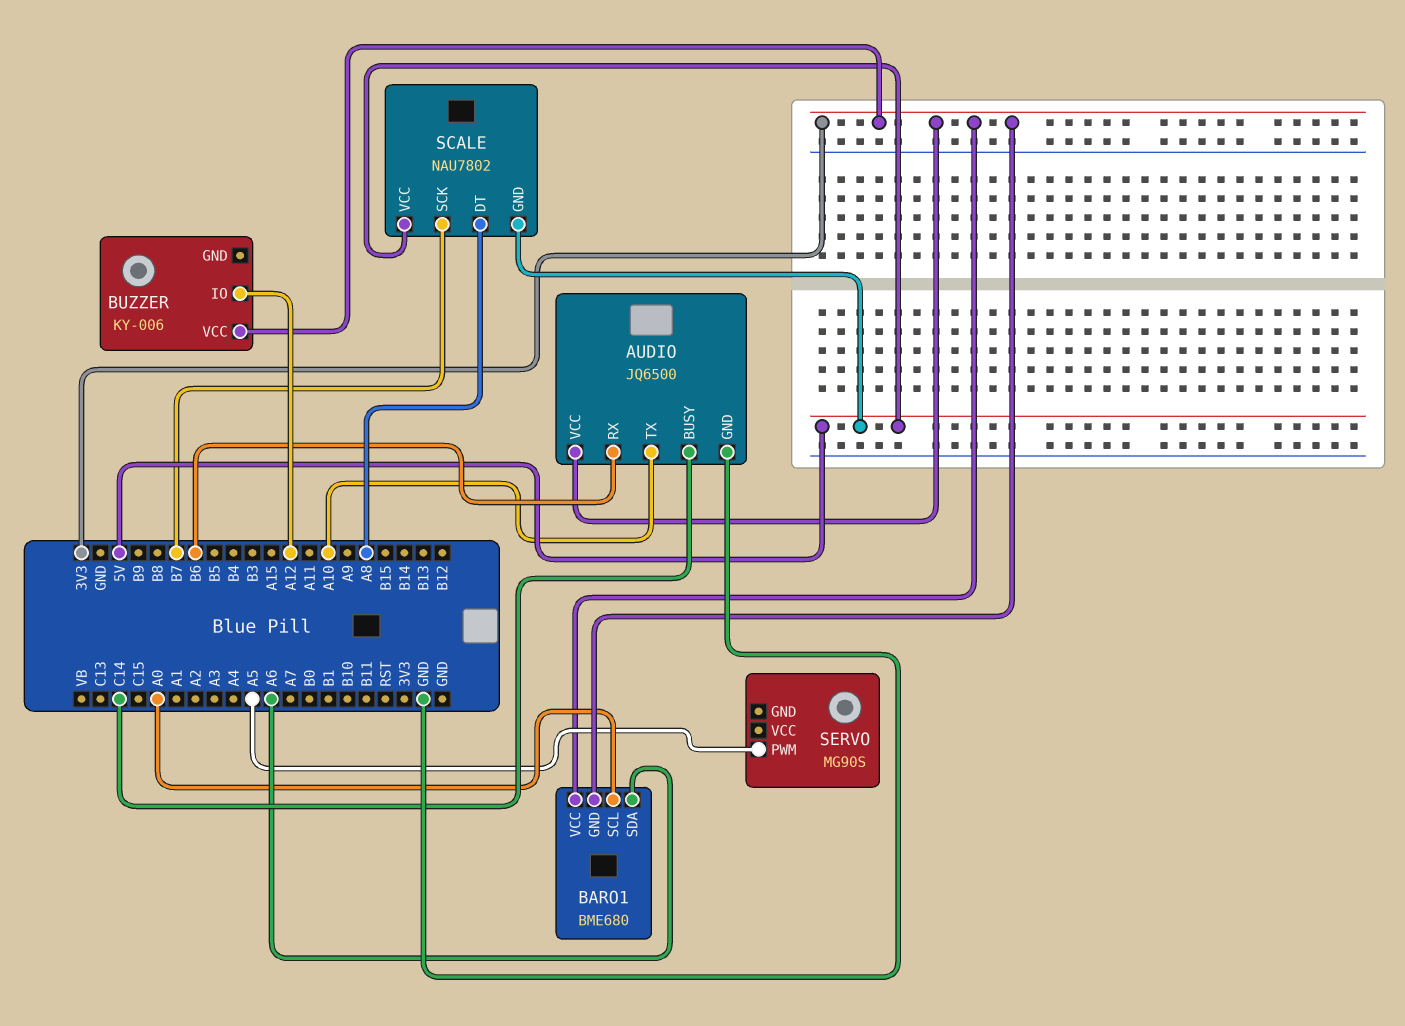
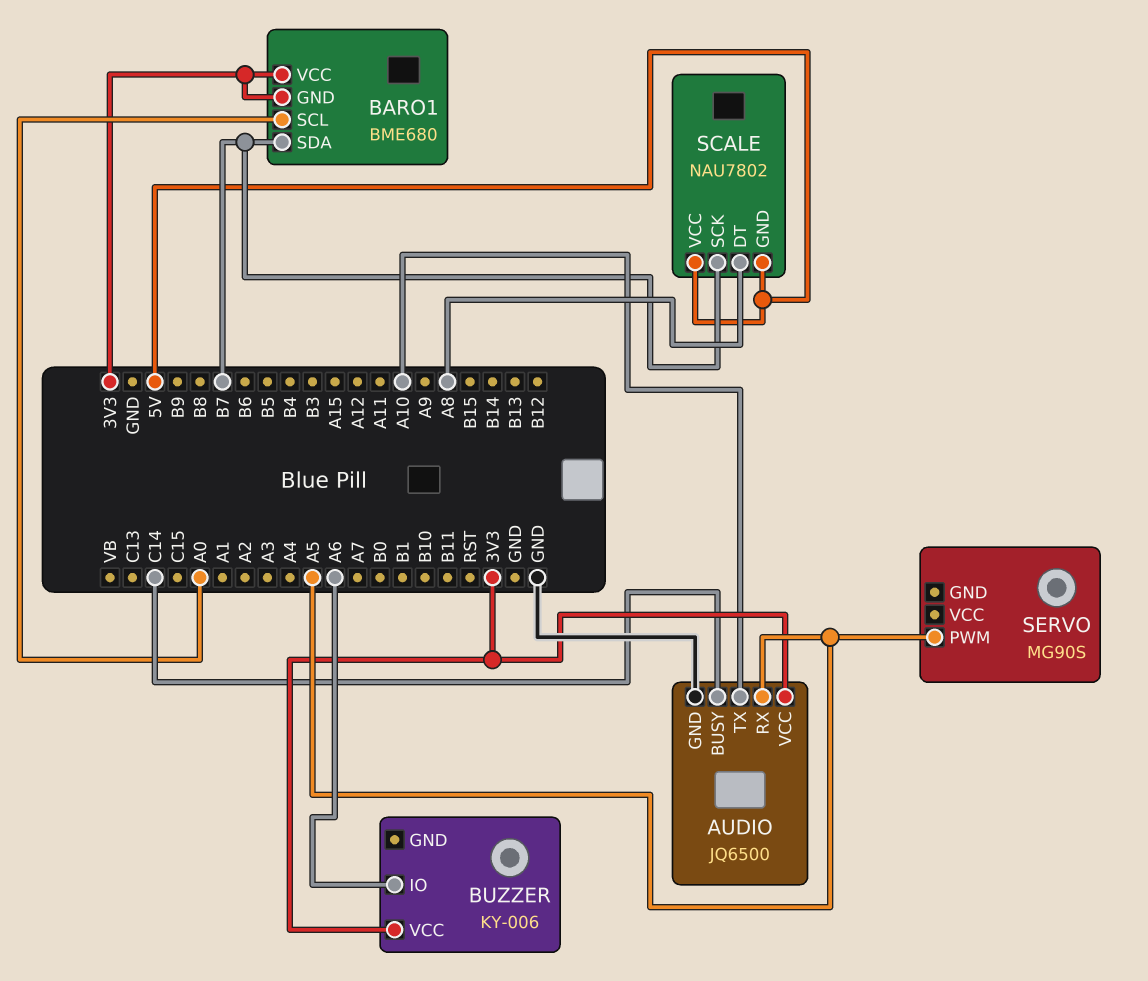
AUDIO pin RX: B6 -> A5
BARO1 pin SDA: A6 -> B7
BUZZER pin IO: A12 -> A6

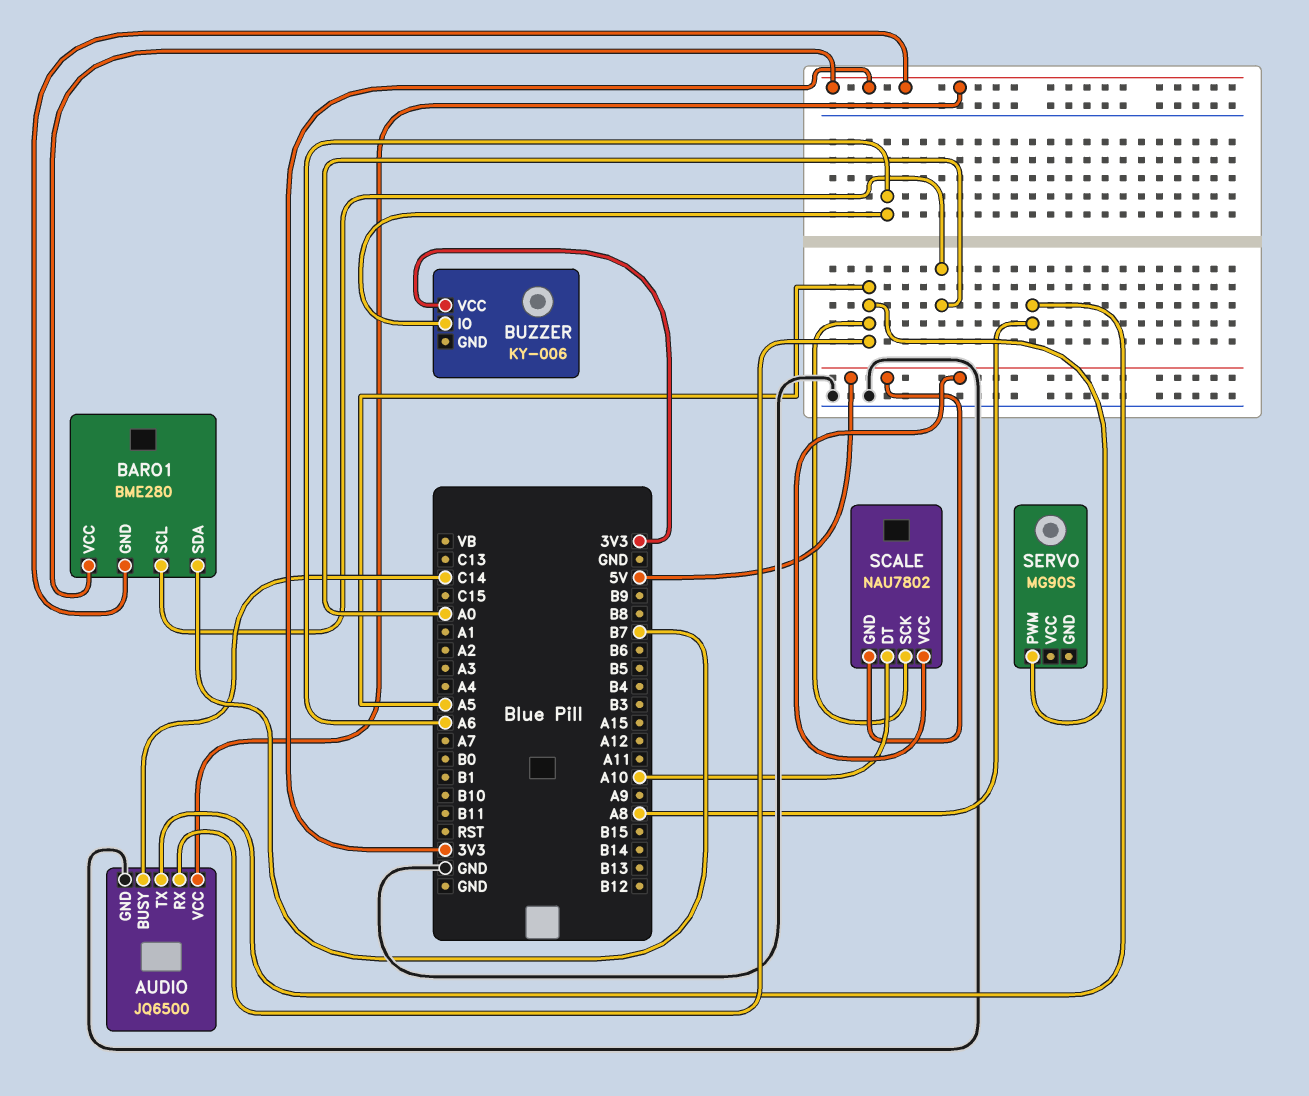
AUDIO pin TX: A10 -> A8
BARO1: BME680 -> BME280
SCALE pin DT: A8 -> A10
SCALE pin SCK: B7 -> A5

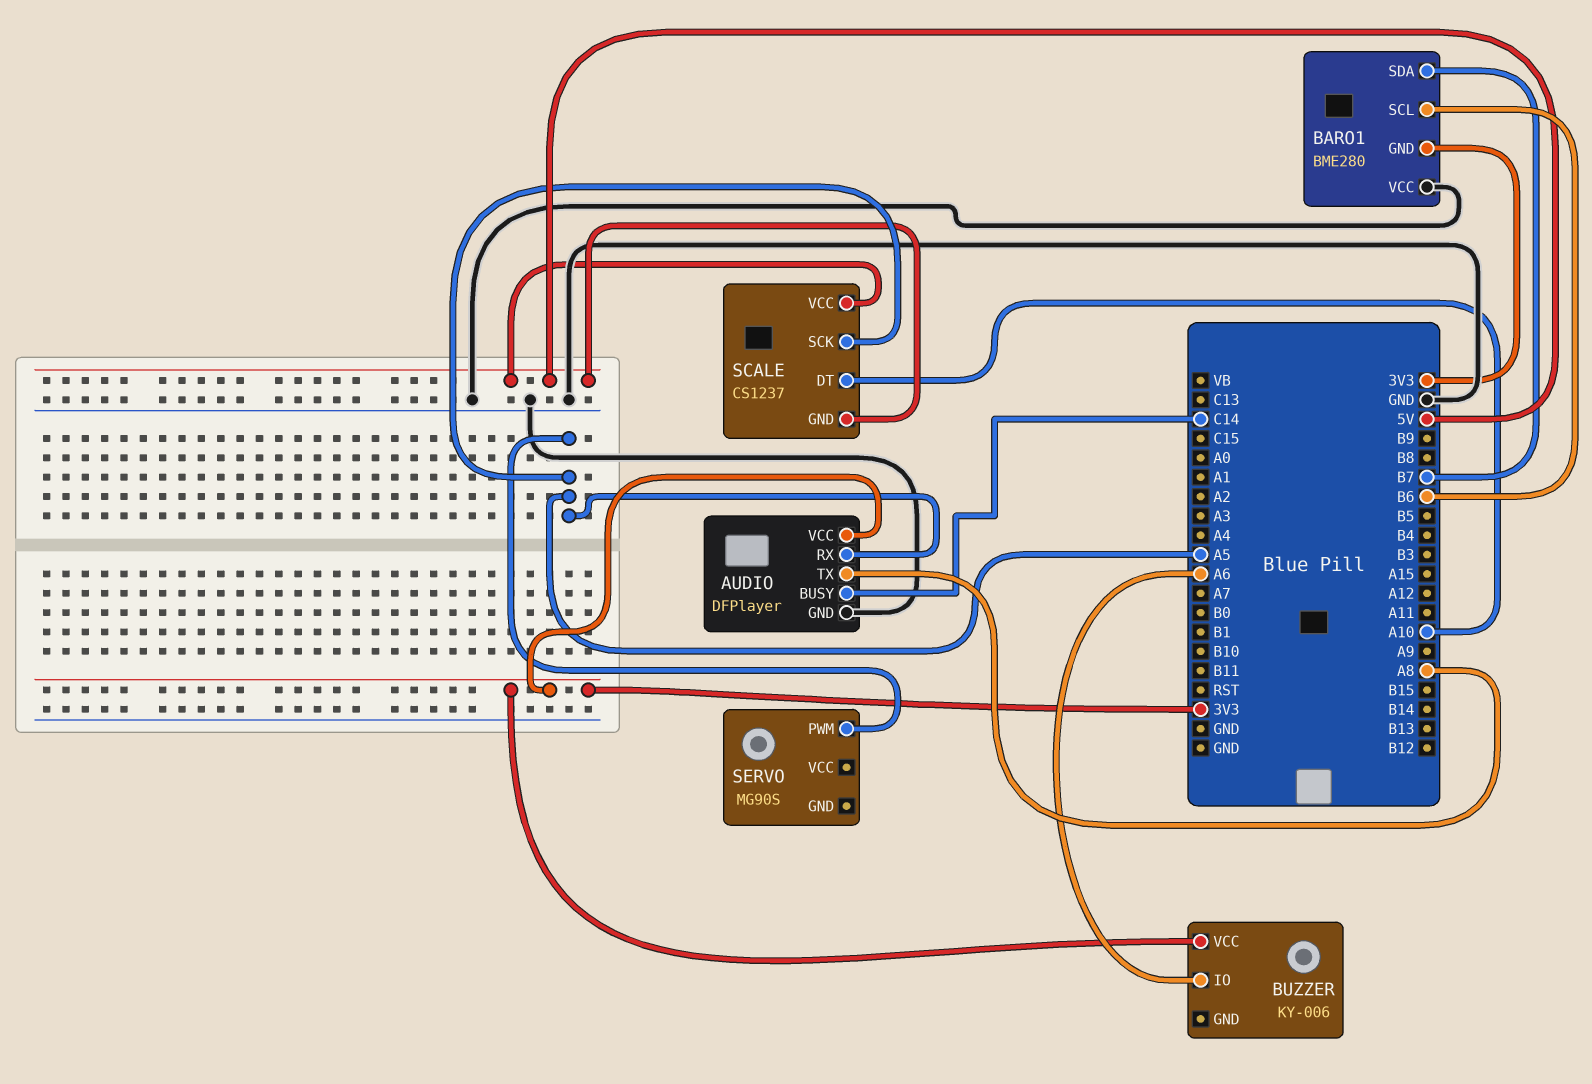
AUDIO: JQ6500 -> DFPlayer
BARO1 pin SCL: A0 -> B6
BARO1 pin VCC: 3V3 -> GND
SCALE: NAU7802 -> CS1237

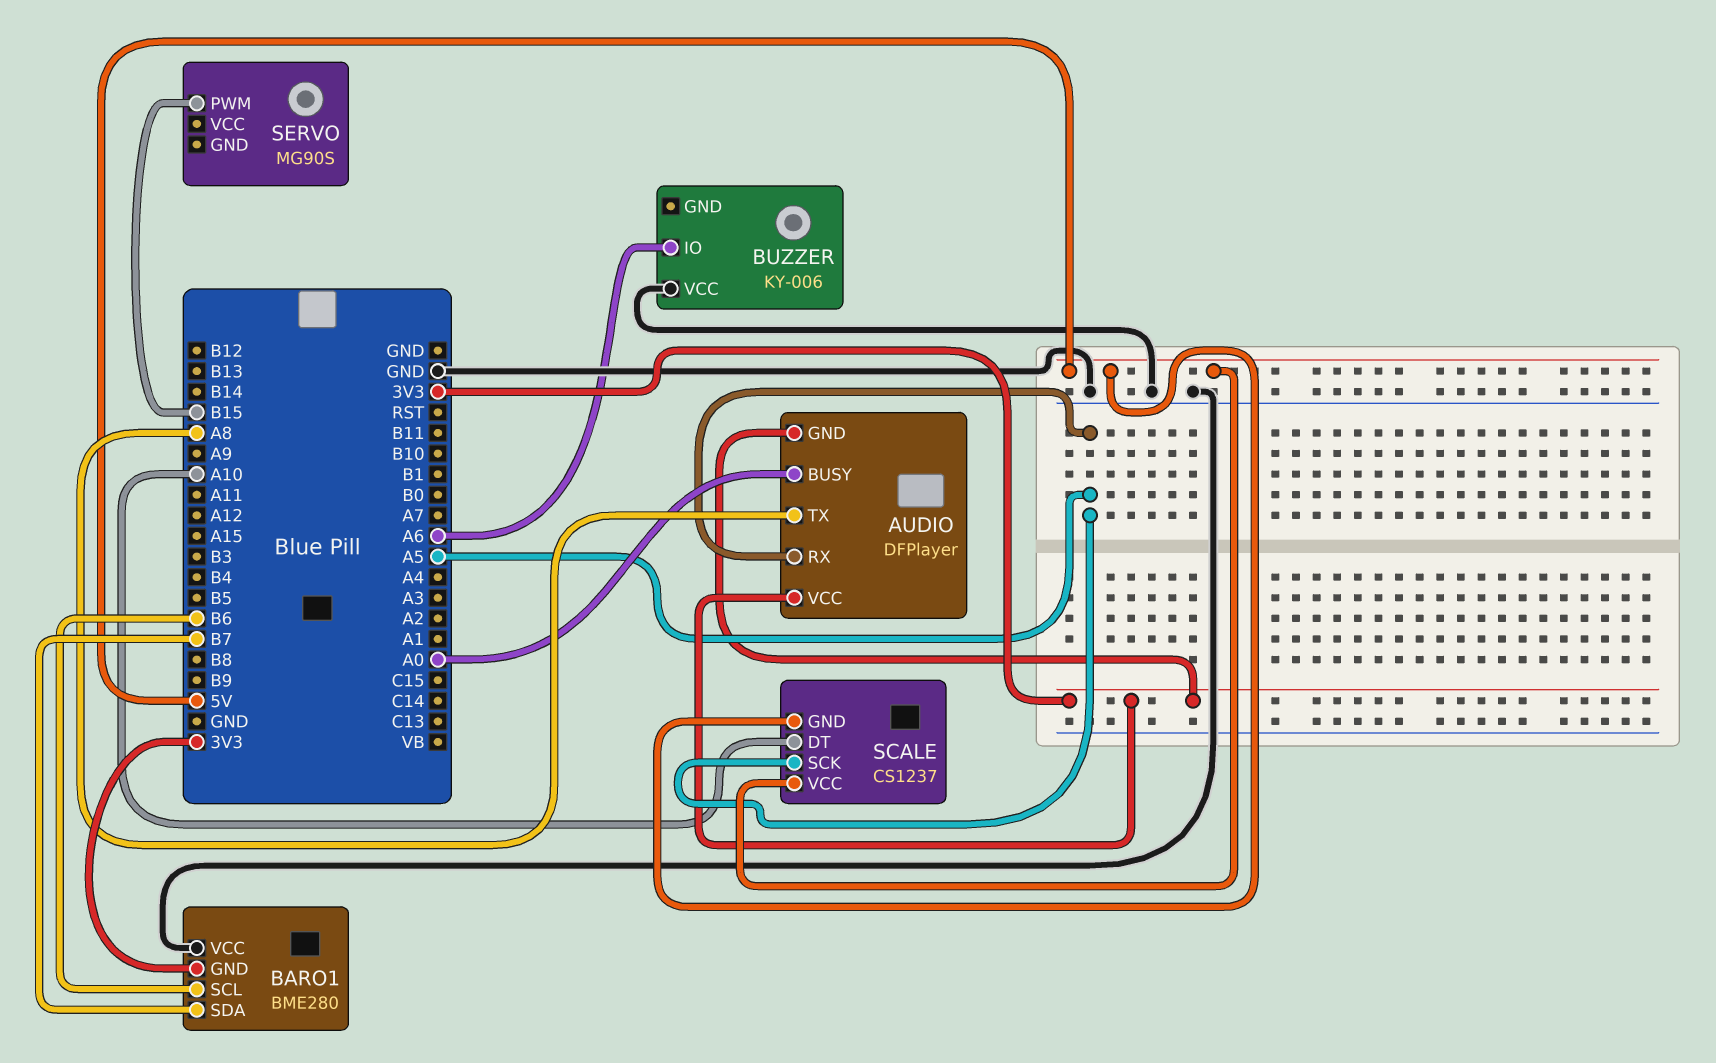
AUDIO pin BUSY: C14 -> A0
AUDIO pin GND: GND -> 3V3
BUZZER pin VCC: 3V3 -> GND
SERVO pin PWM: A5 -> B15

